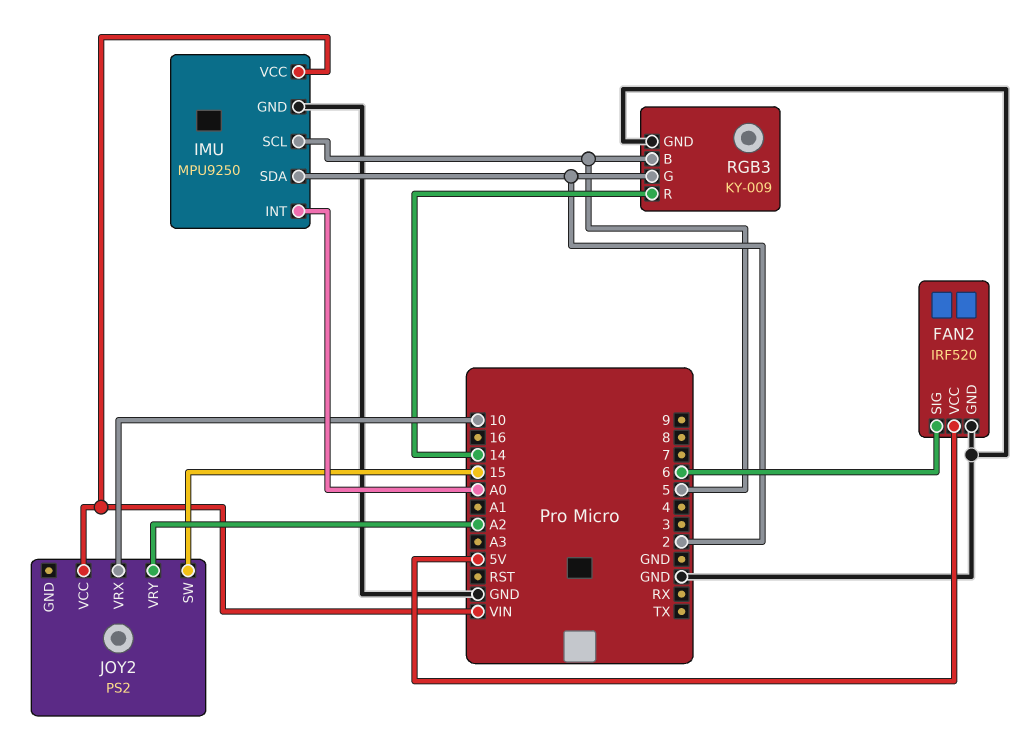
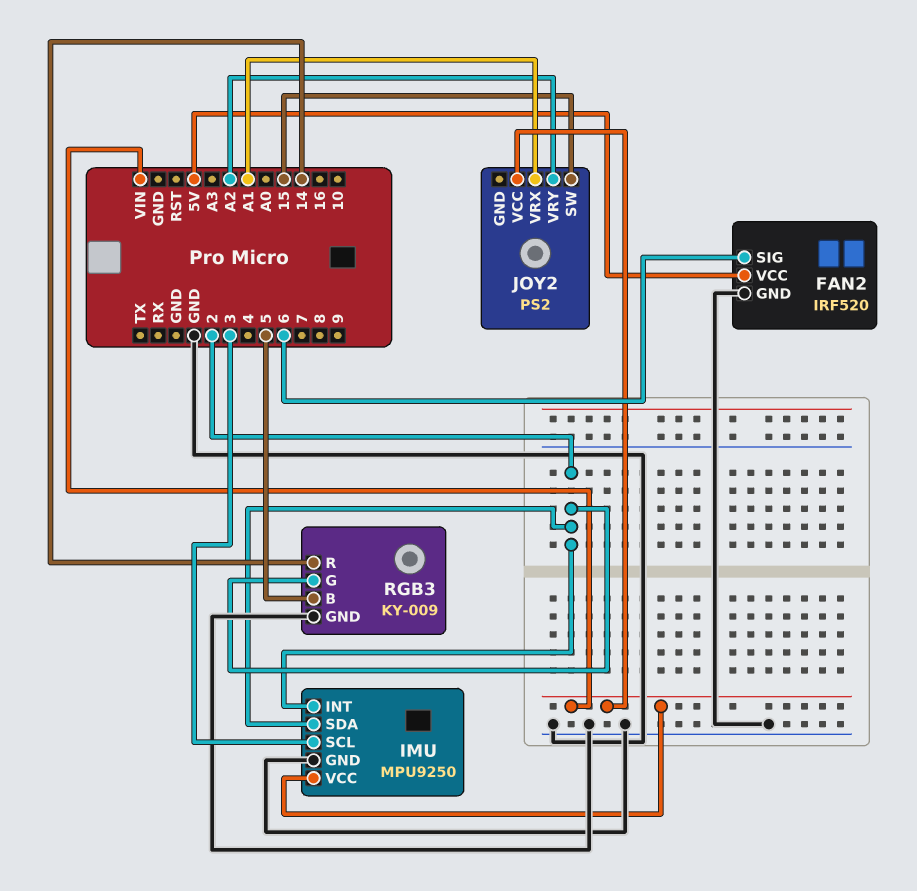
IMU pin INT: A0 -> 2
IMU pin SCL: 5 -> 3
JOY2 pin VRX: 10 -> A1

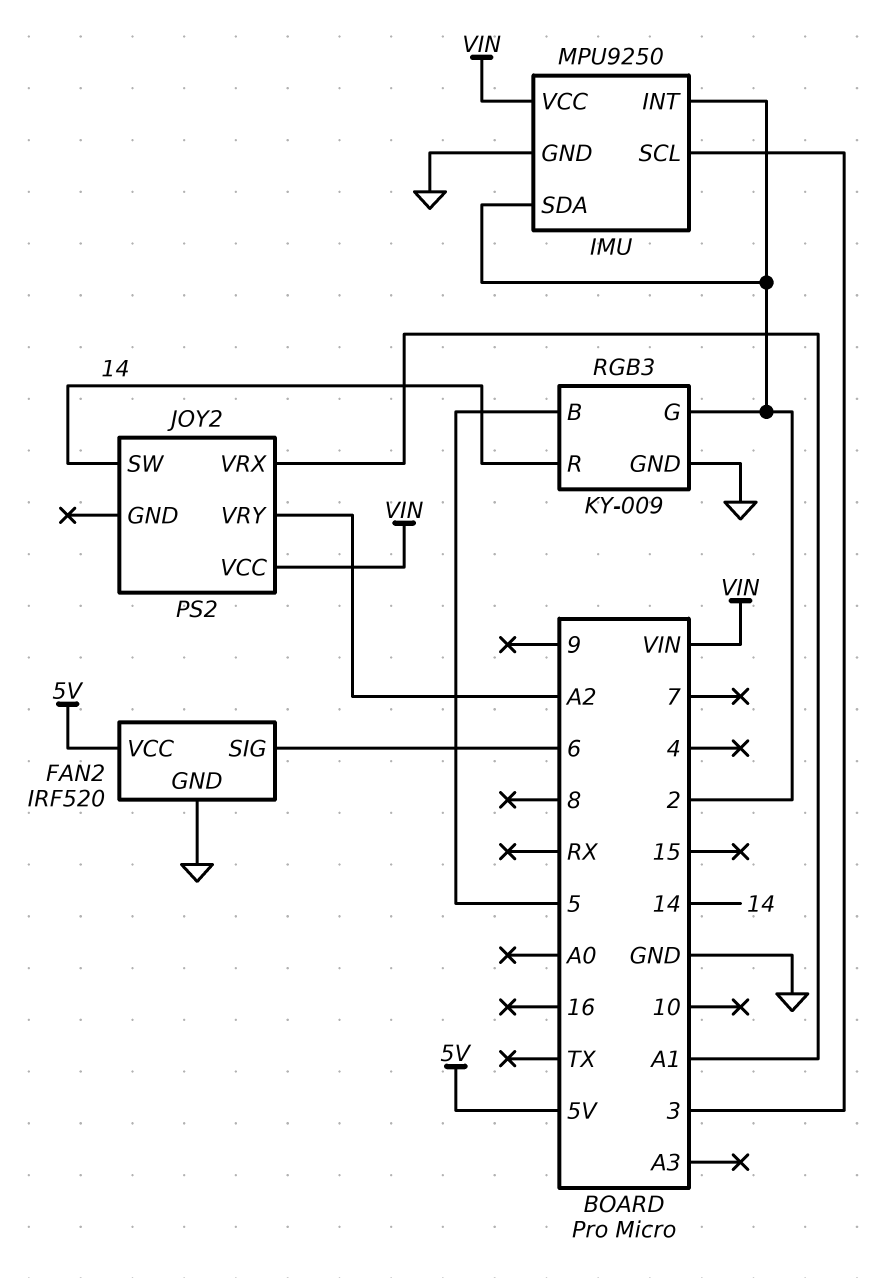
JOY2 pin SW: 15 -> 14

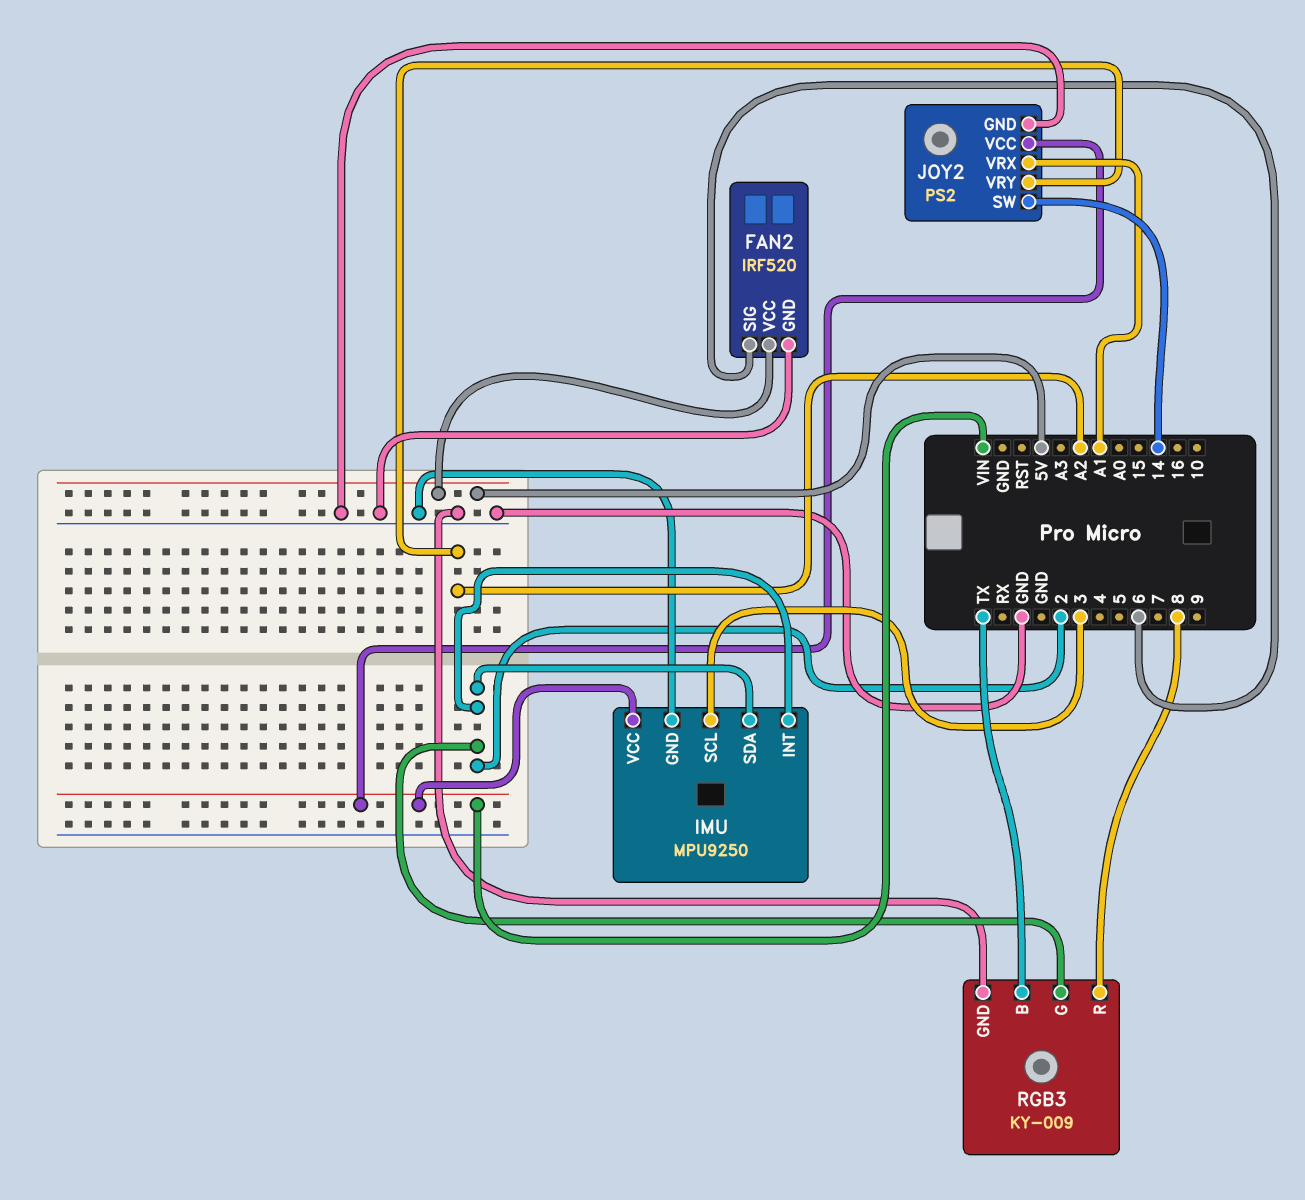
JOY2 pin GND: none -> GND
RGB3 pin B: 5 -> TX
RGB3 pin R: 14 -> 8

